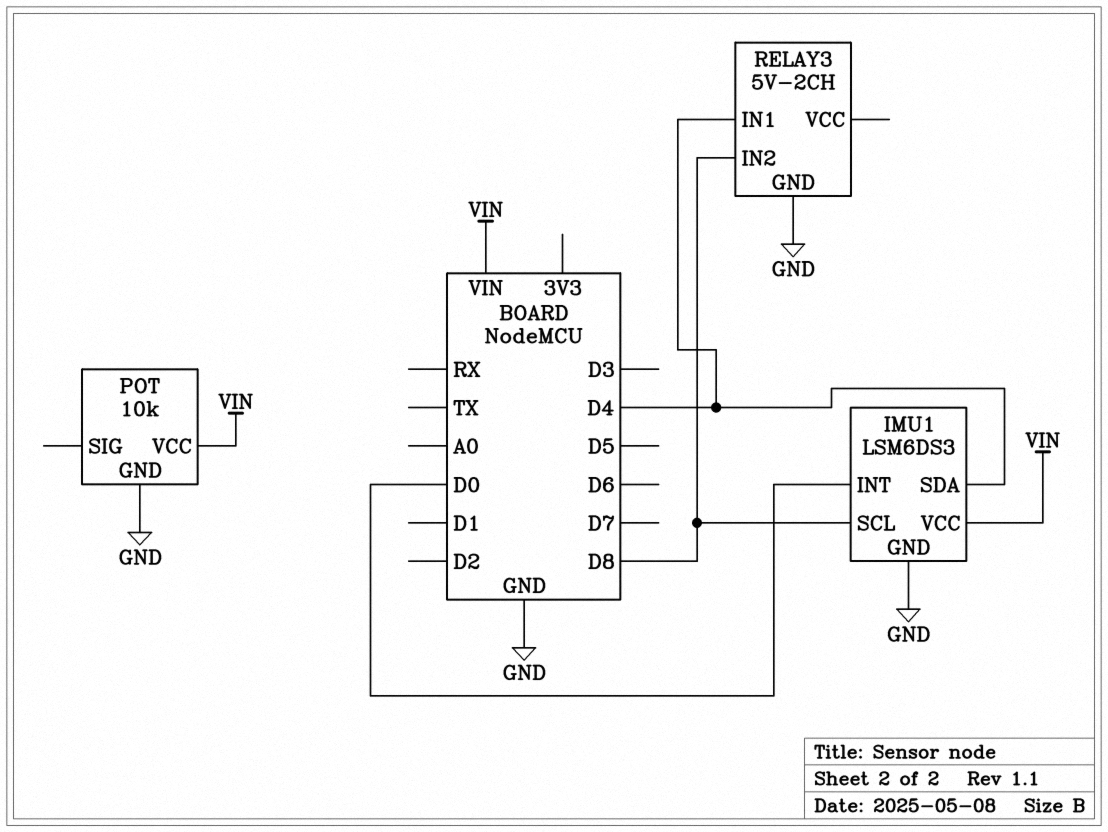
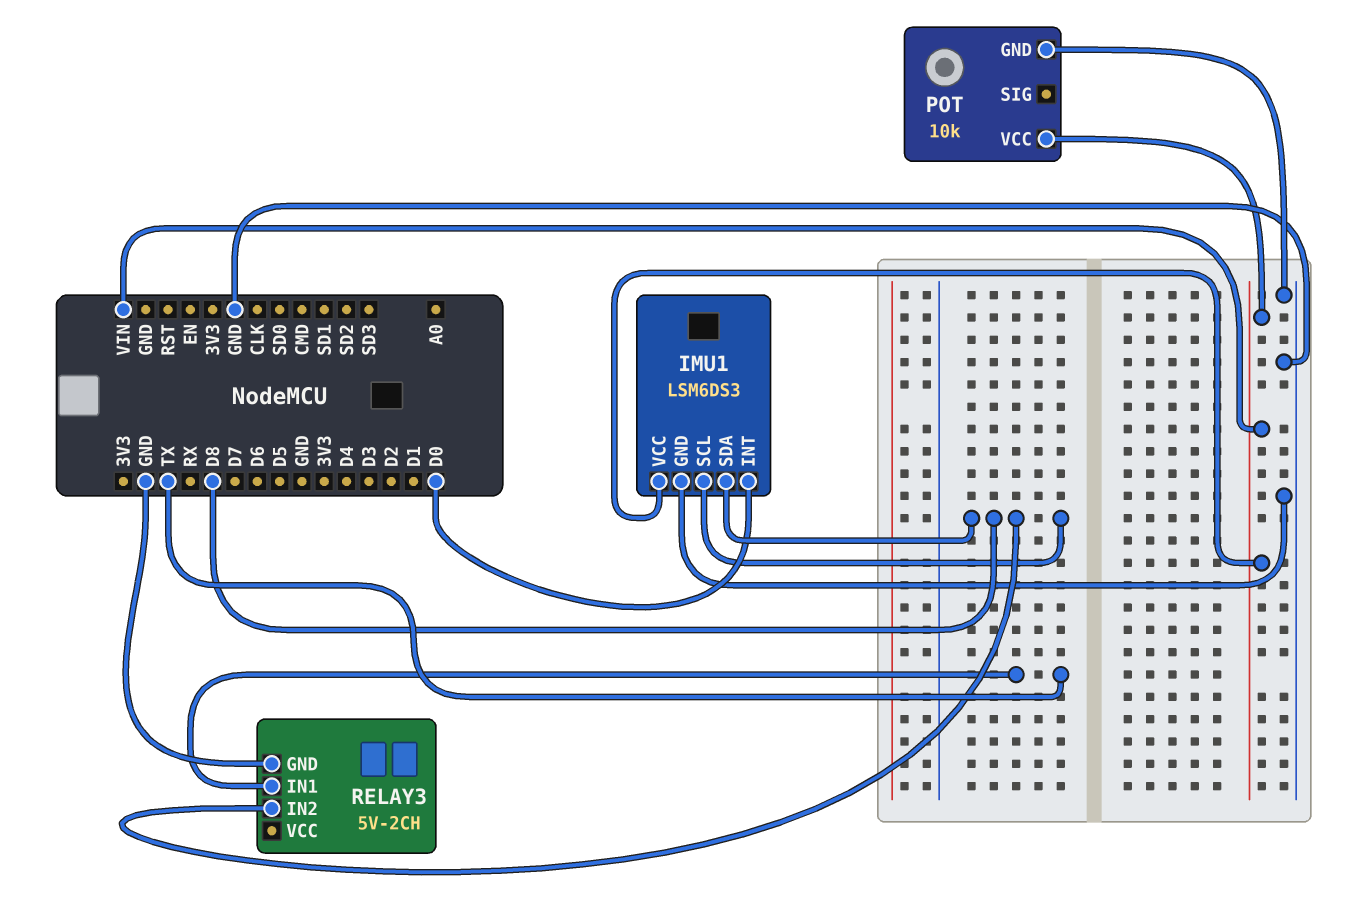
IMU1 pin SDA: D4 -> D8
RELAY3 pin IN1: D4 -> TX

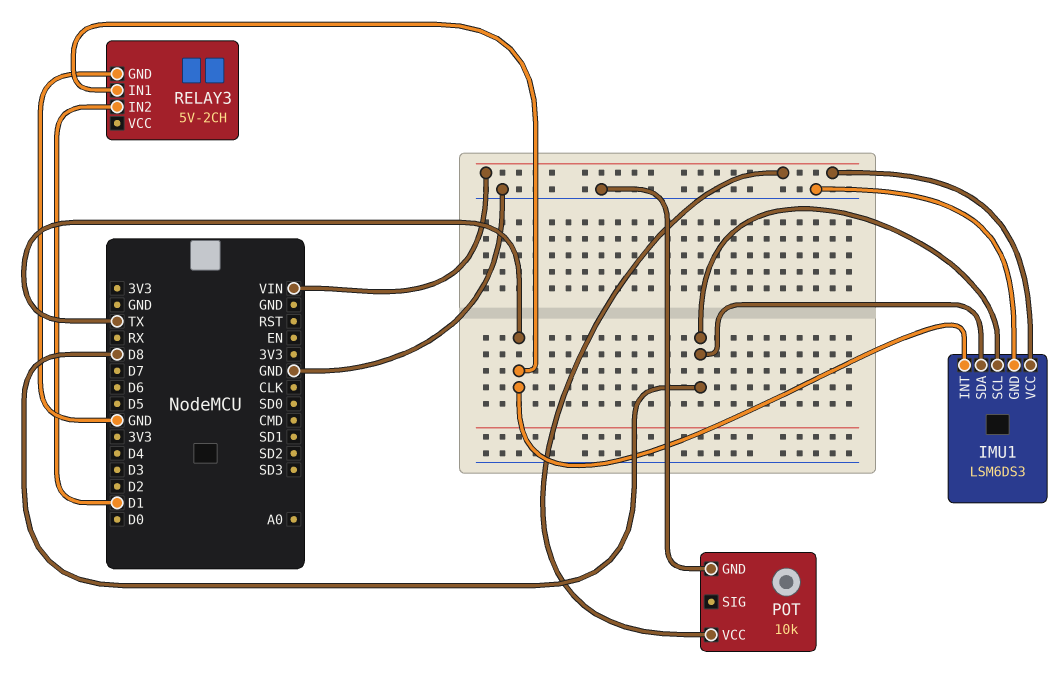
IMU1 pin INT: D0 -> TX
RELAY3 pin IN2: D8 -> D1

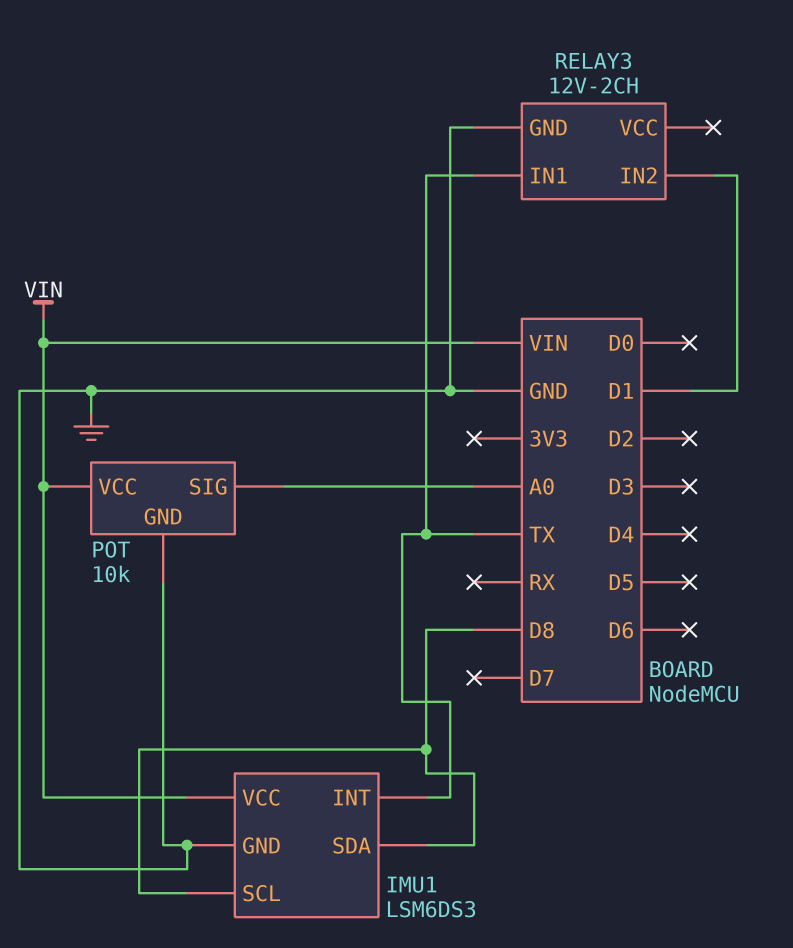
POT pin SIG: none -> A0
RELAY3: 5V-2CH -> 12V-2CH

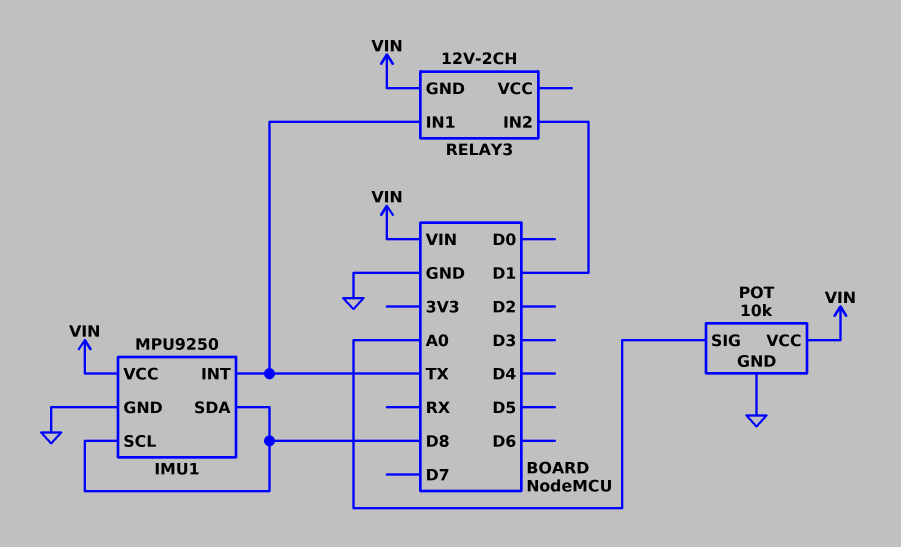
IMU1: LSM6DS3 -> MPU9250
RELAY3 pin GND: GND -> VIN

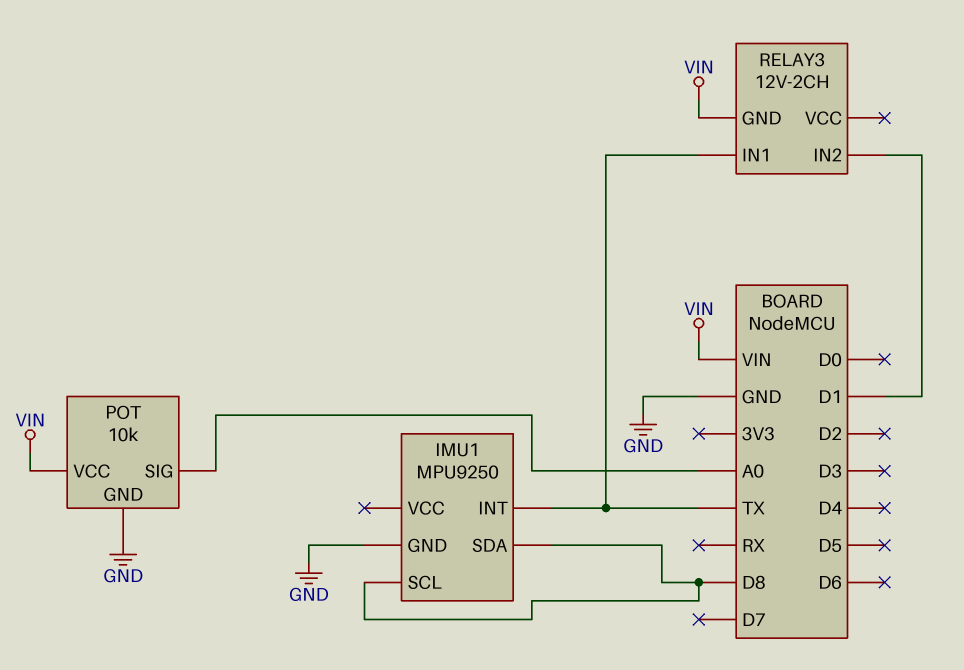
IMU1 pin VCC: VIN -> none

